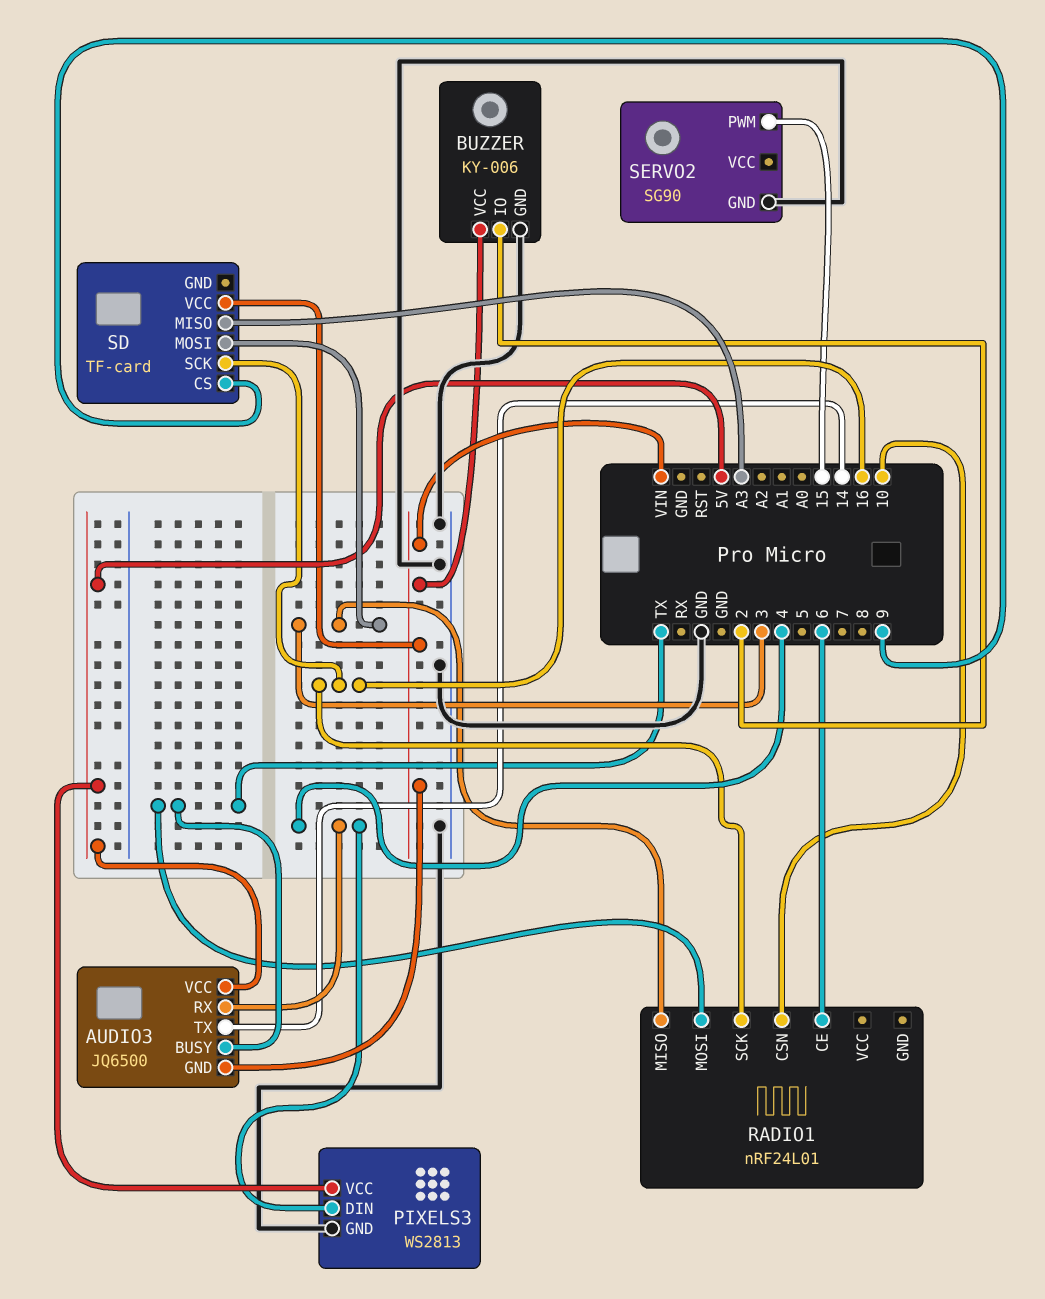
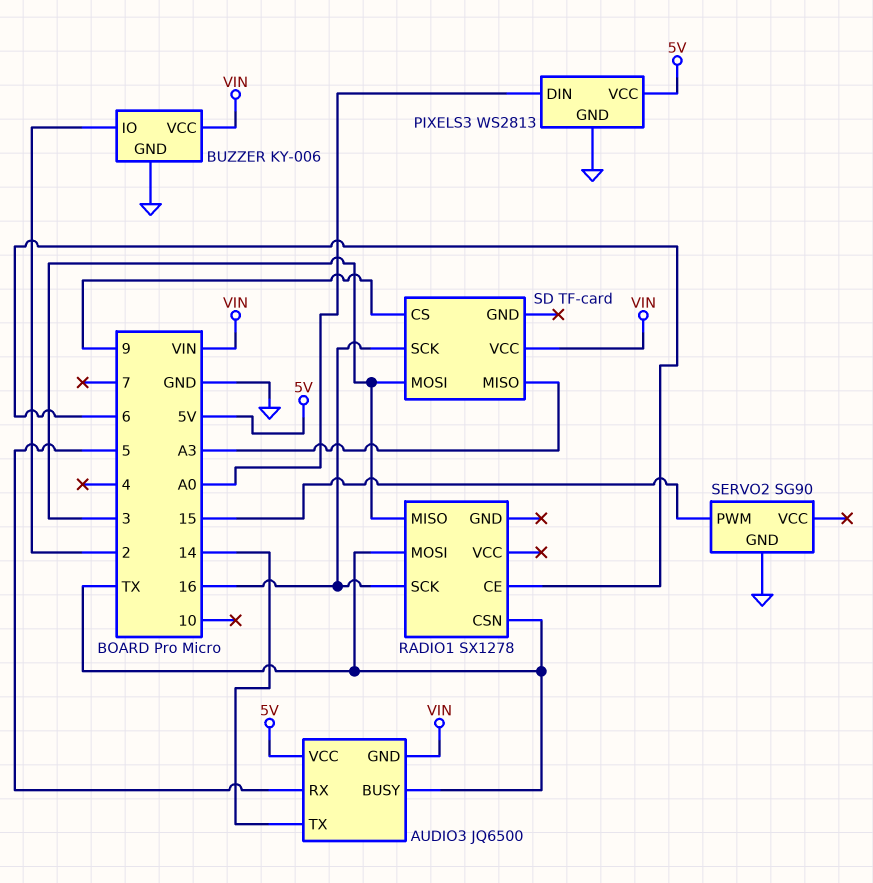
AUDIO3 pin RX: 4 -> 5
PIXELS3 pin DIN: 4 -> A0
RADIO1: nRF24L01 -> SX1278
RADIO1 pin CSN: 10 -> TX

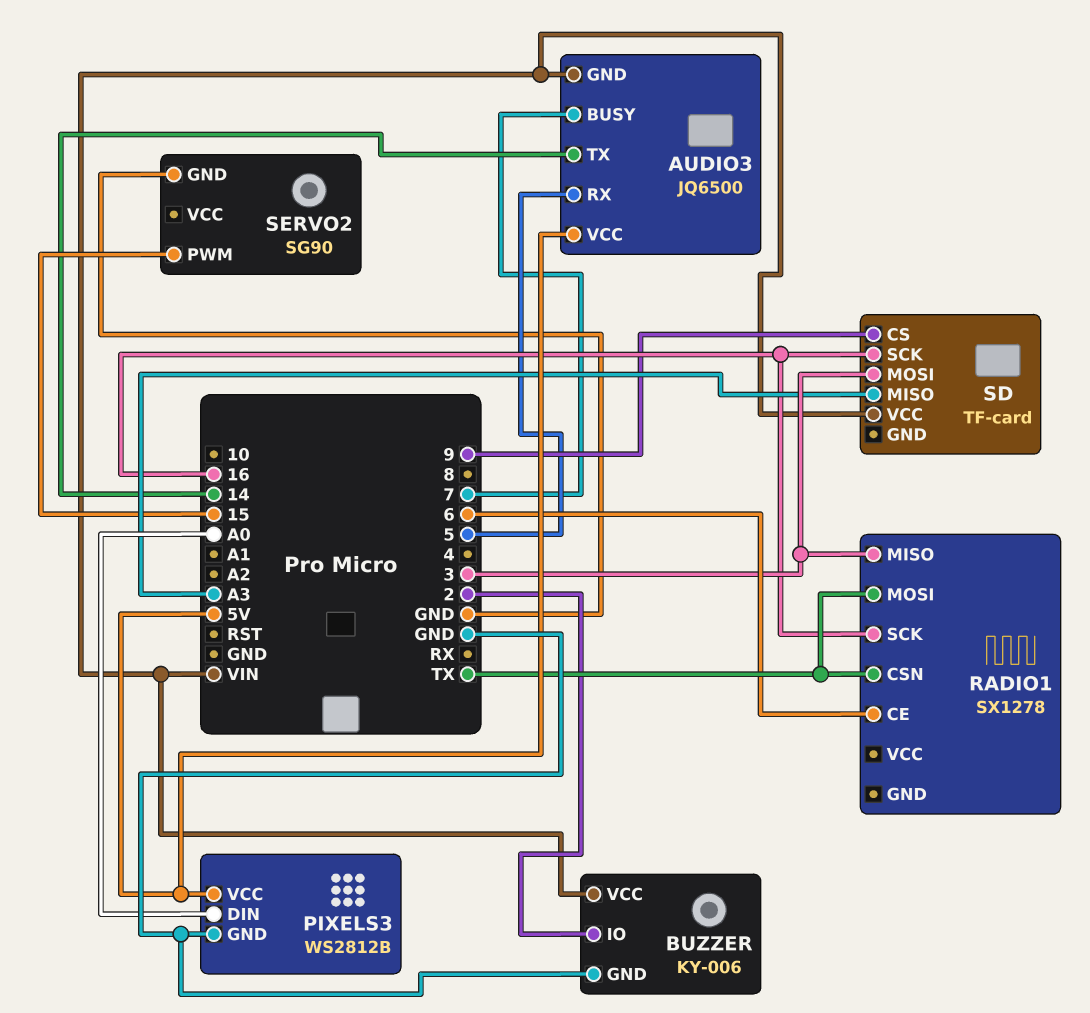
AUDIO3 pin BUSY: TX -> 7
PIXELS3: WS2813 -> WS2812B

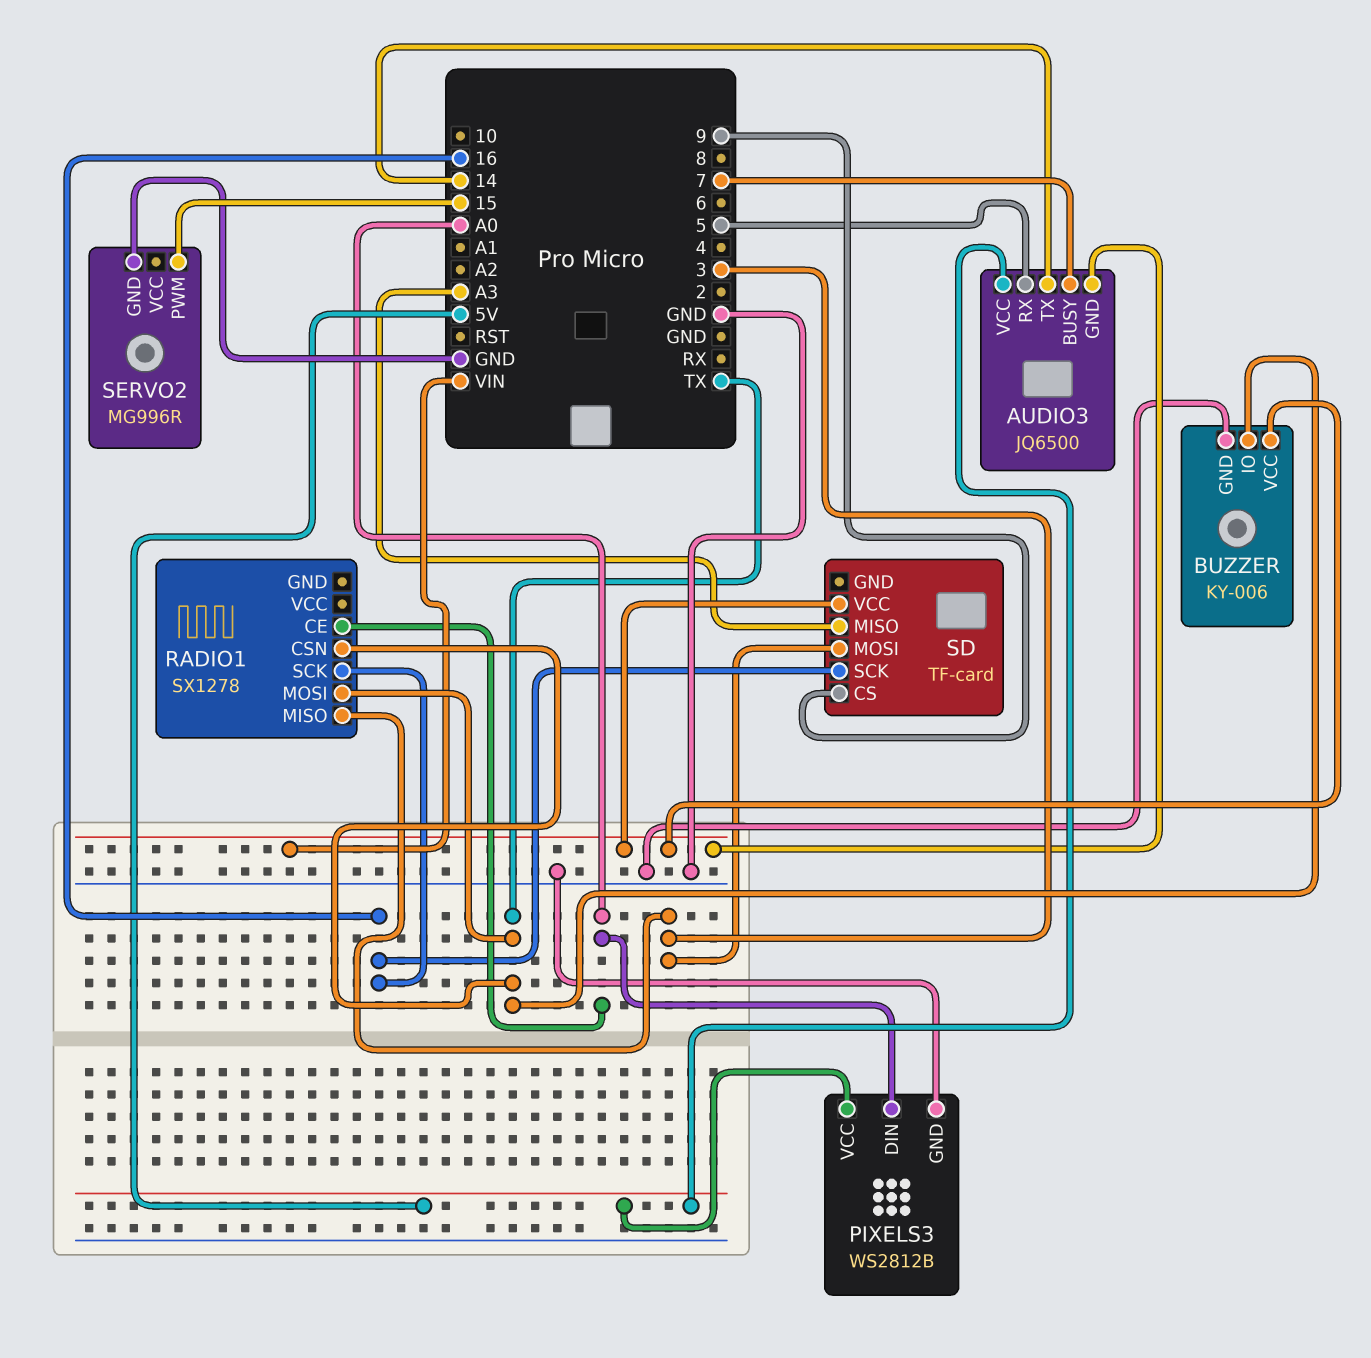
BUZZER pin IO: 2 -> TX
RADIO1 pin CE: 6 -> A0
SERVO2: SG90 -> MG996R

